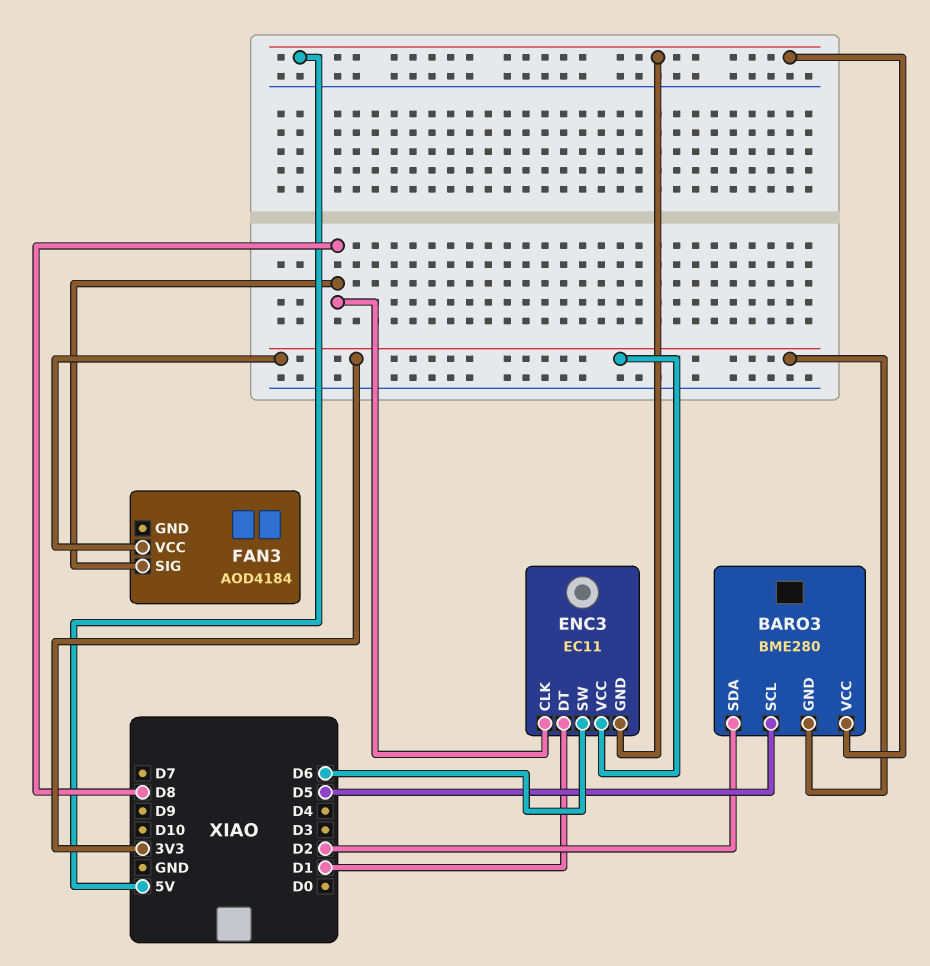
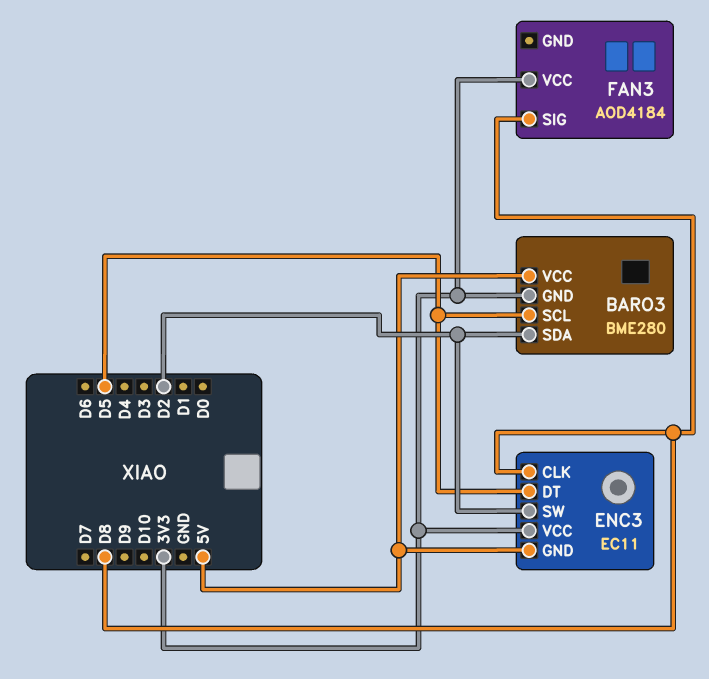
ENC3 pin DT: D1 -> D5
ENC3 pin SW: D6 -> D2

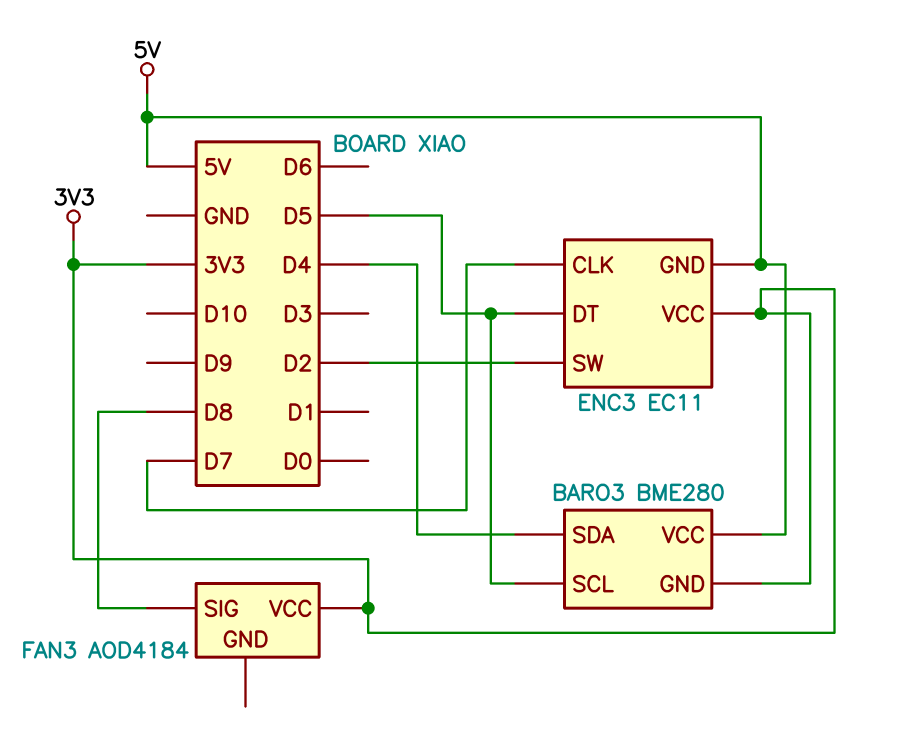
BARO3 pin SDA: D2 -> D4
ENC3 pin CLK: D8 -> D7

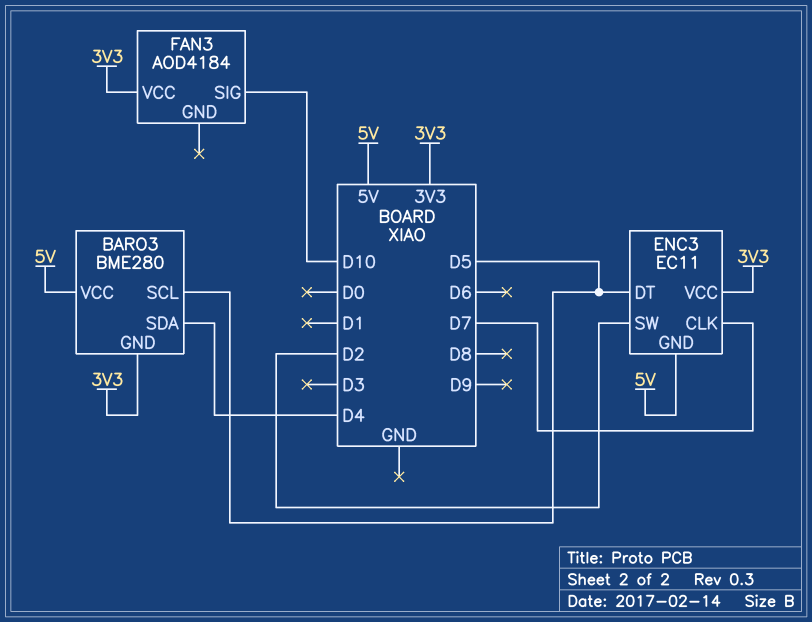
FAN3 pin SIG: D8 -> D10

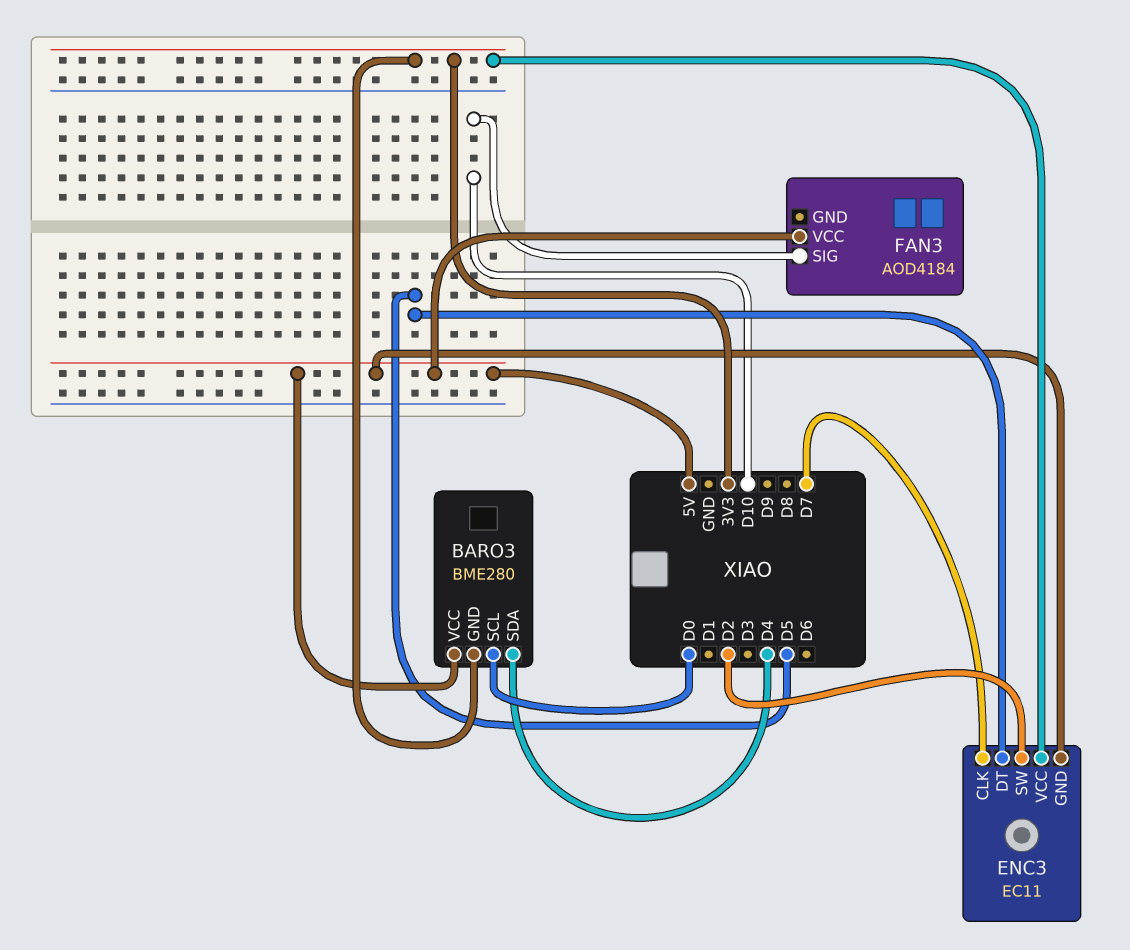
BARO3 pin SCL: D5 -> D0
FAN3 pin VCC: 3V3 -> 5V

